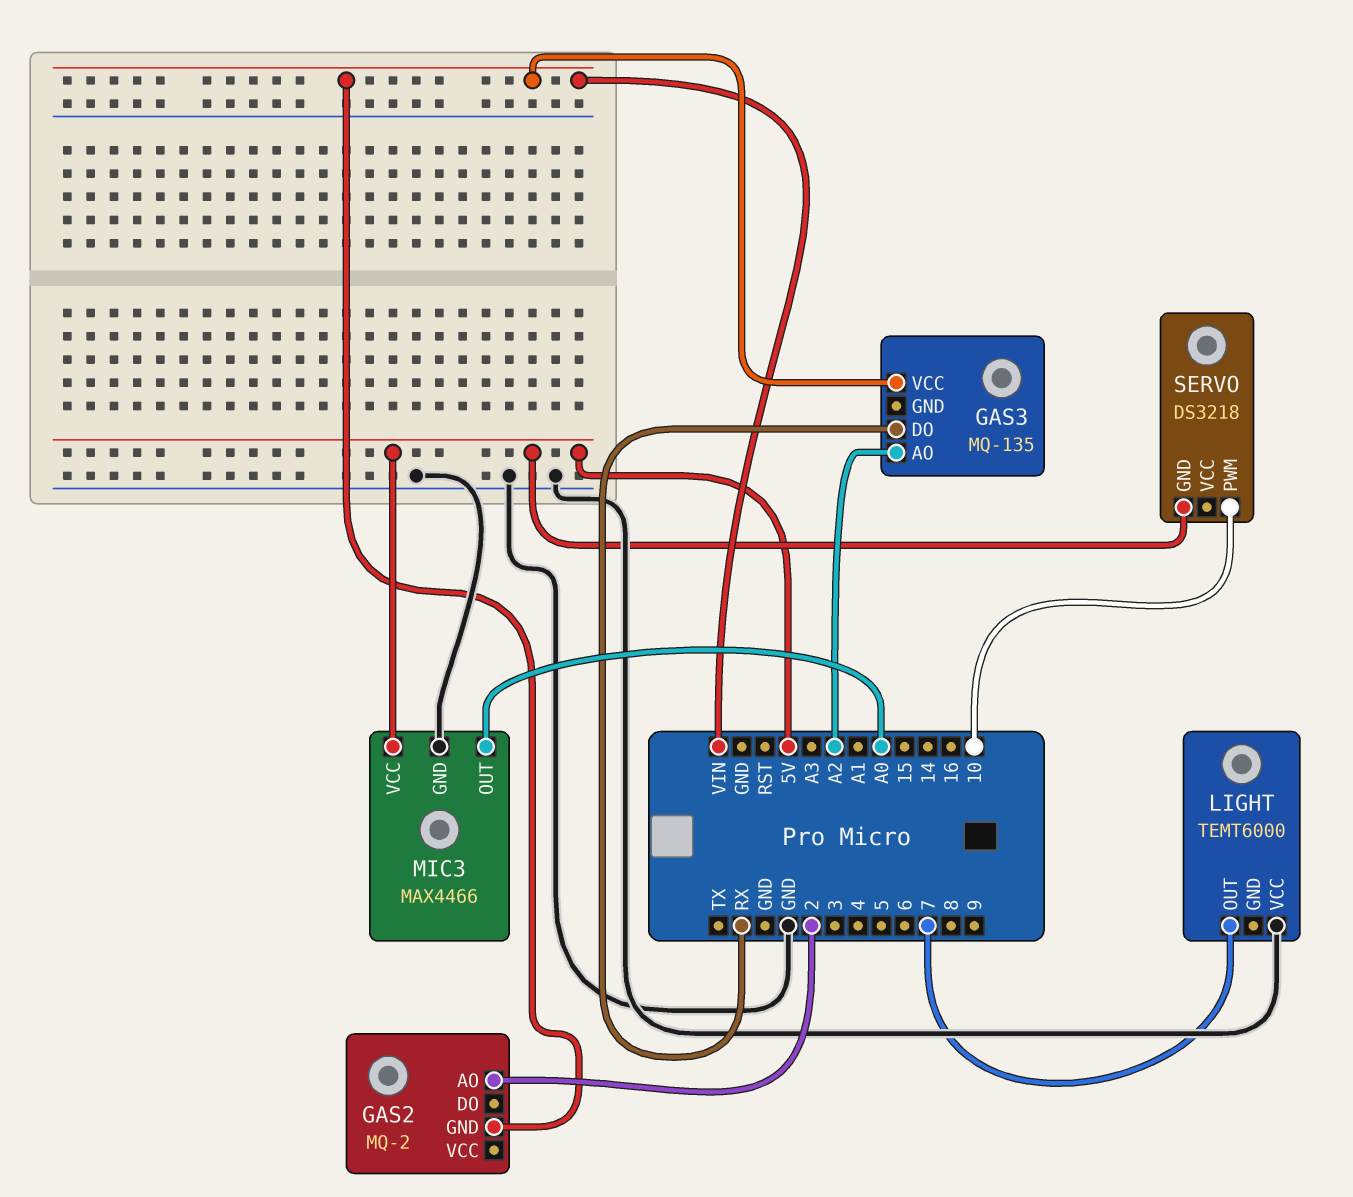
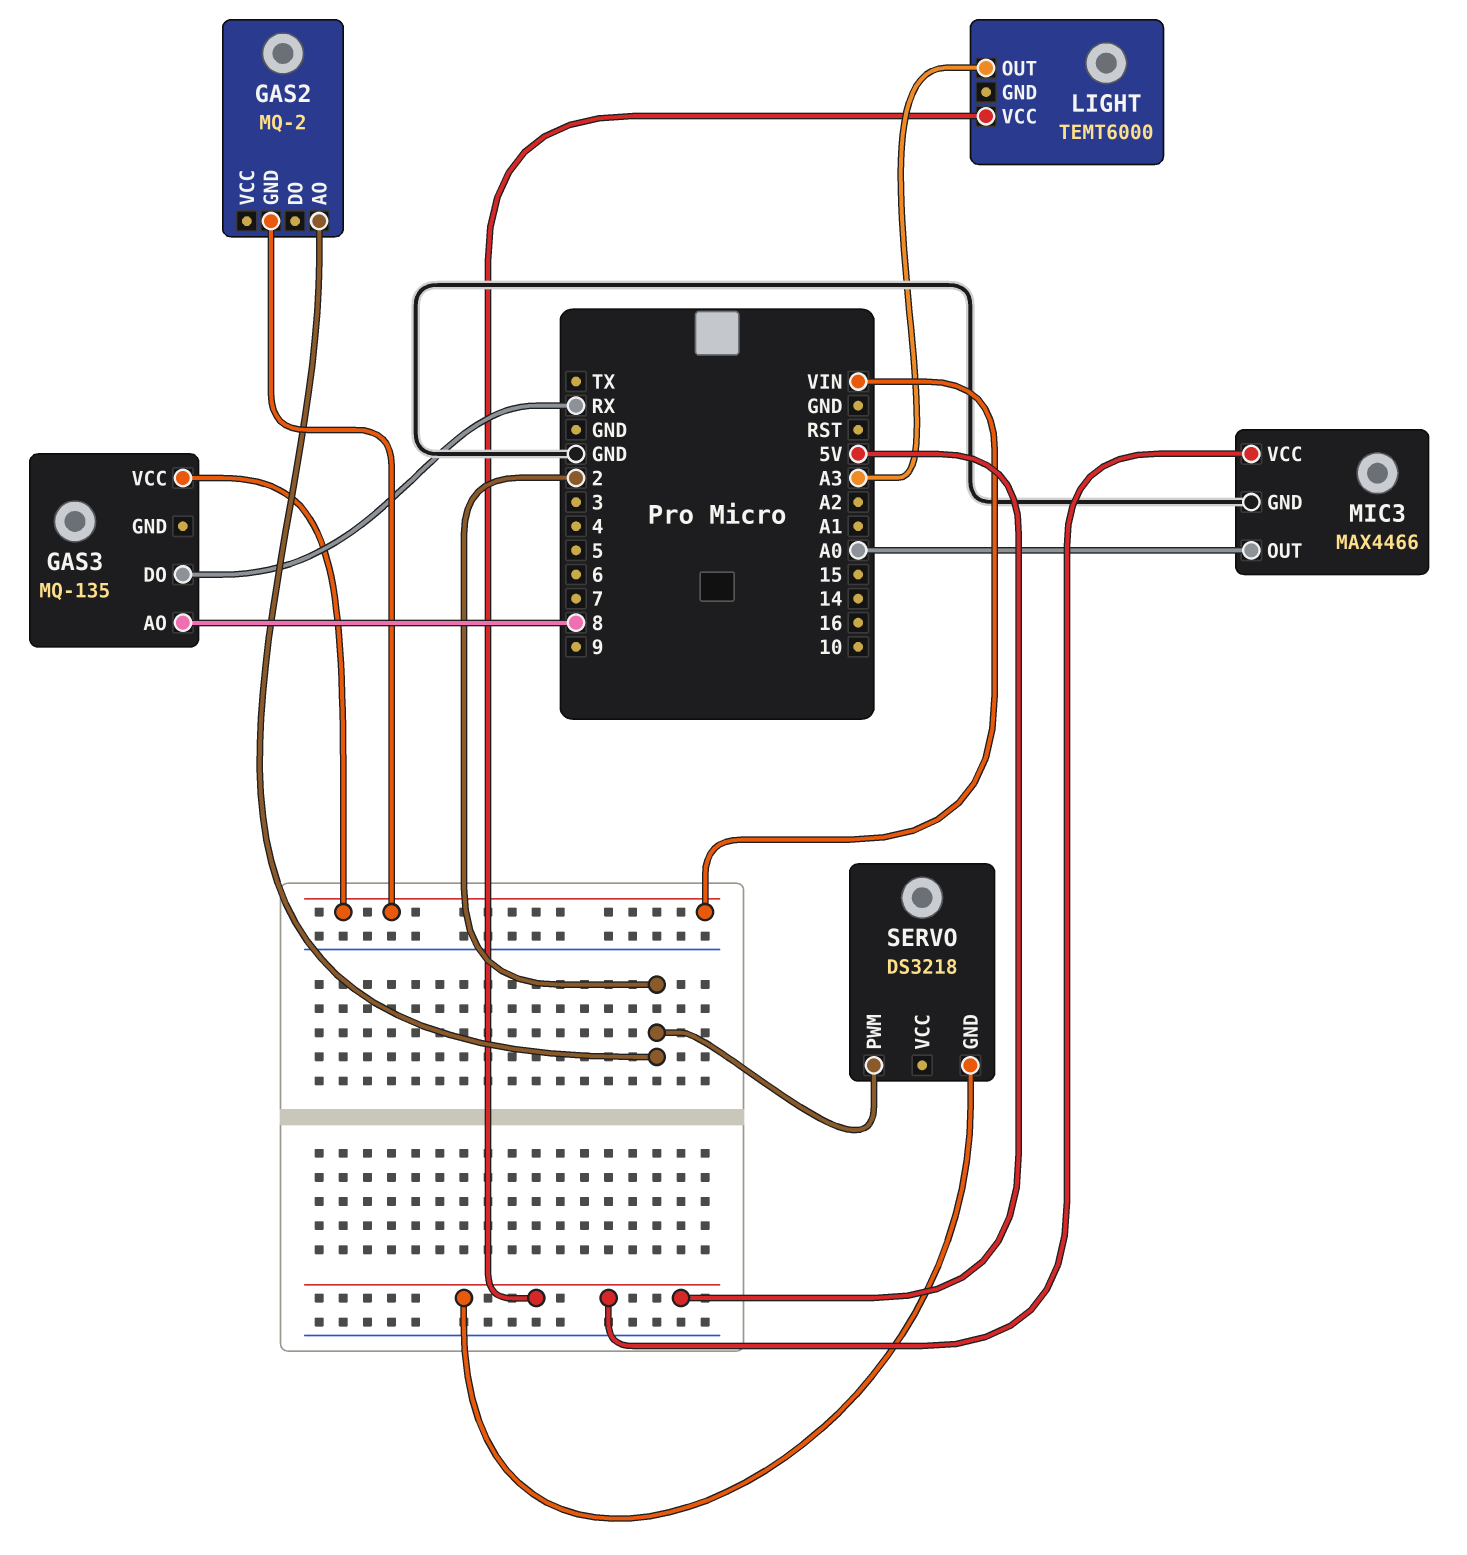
GAS3 pin AO: A2 -> 8
LIGHT pin OUT: 7 -> A3
LIGHT pin VCC: GND -> 5V
SERVO pin PWM: 10 -> 2

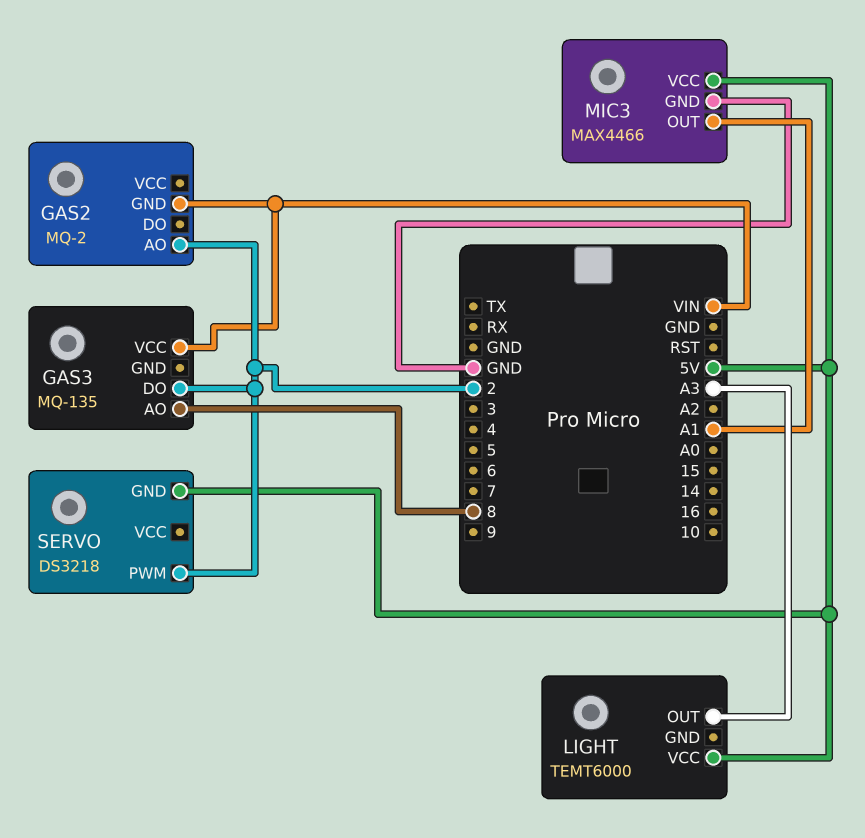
GAS3 pin DO: RX -> 2
MIC3 pin OUT: A0 -> A1

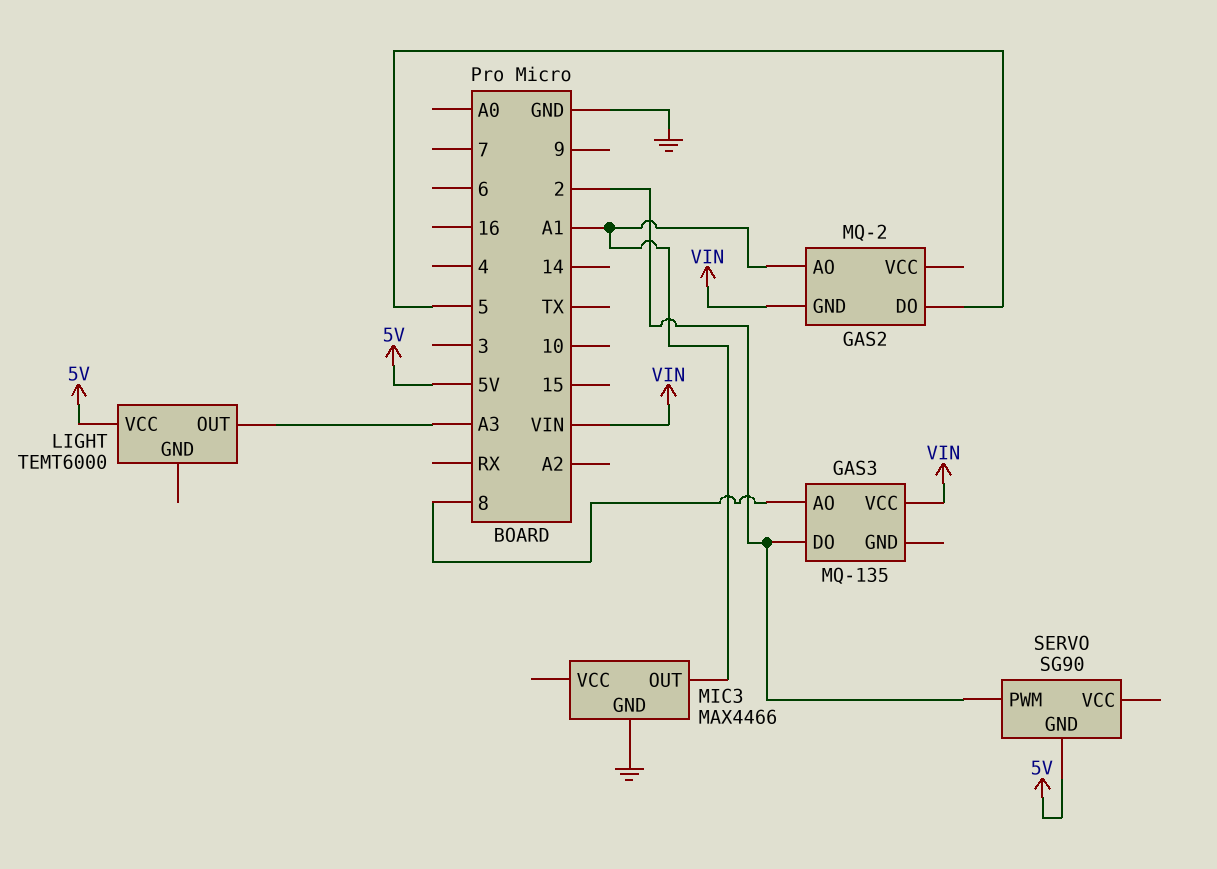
GAS2 pin AO: 2 -> A1
GAS2 pin DO: none -> 5
MIC3 pin VCC: 5V -> none
SERVO: DS3218 -> SG90

